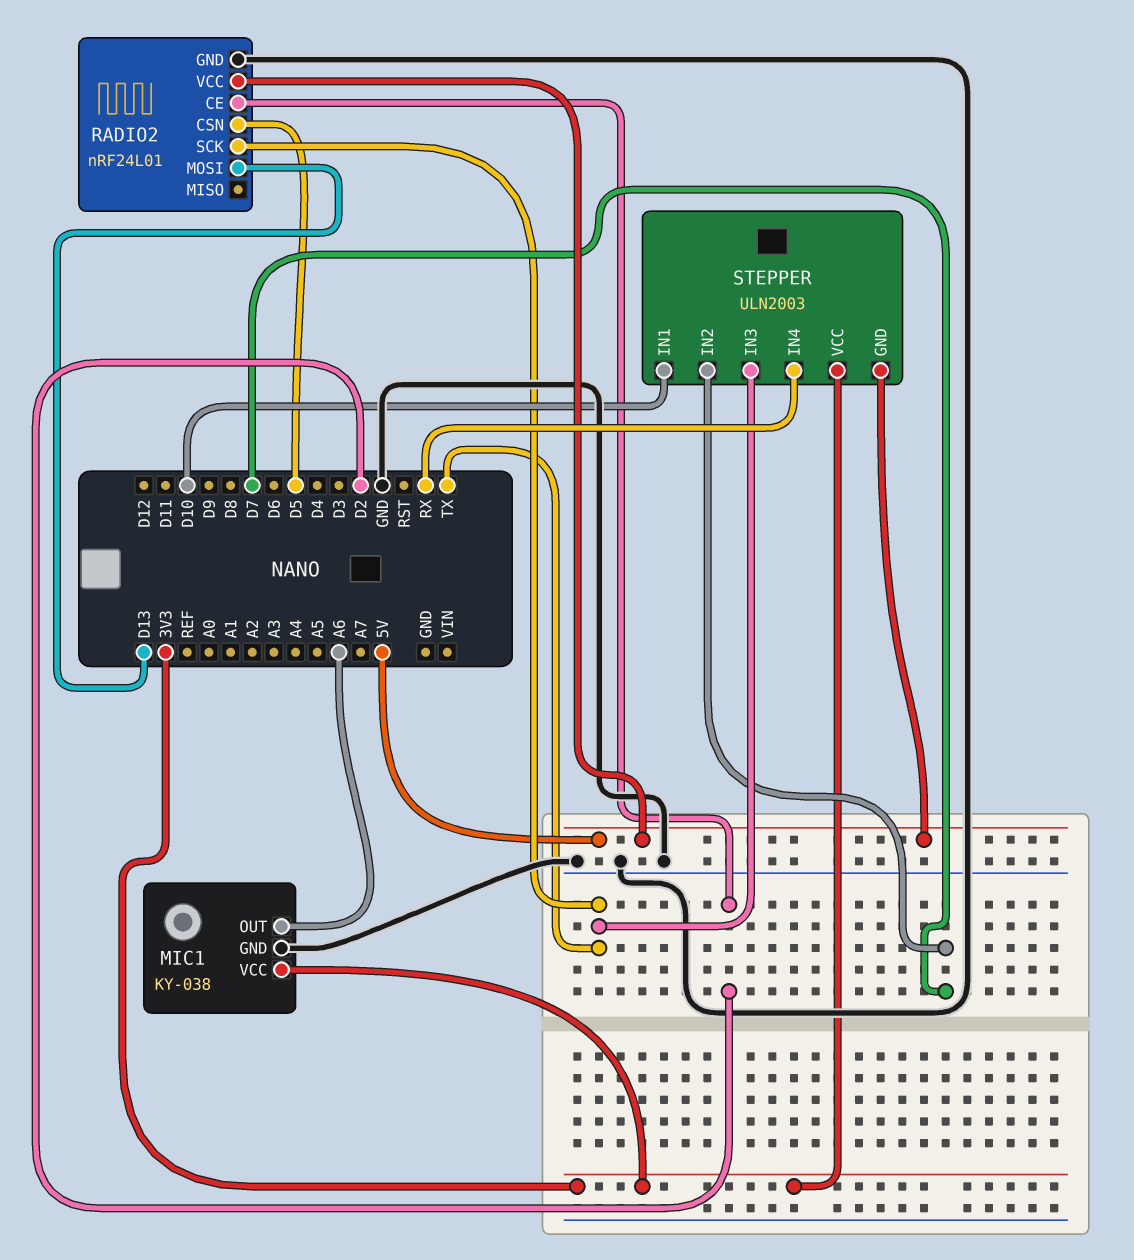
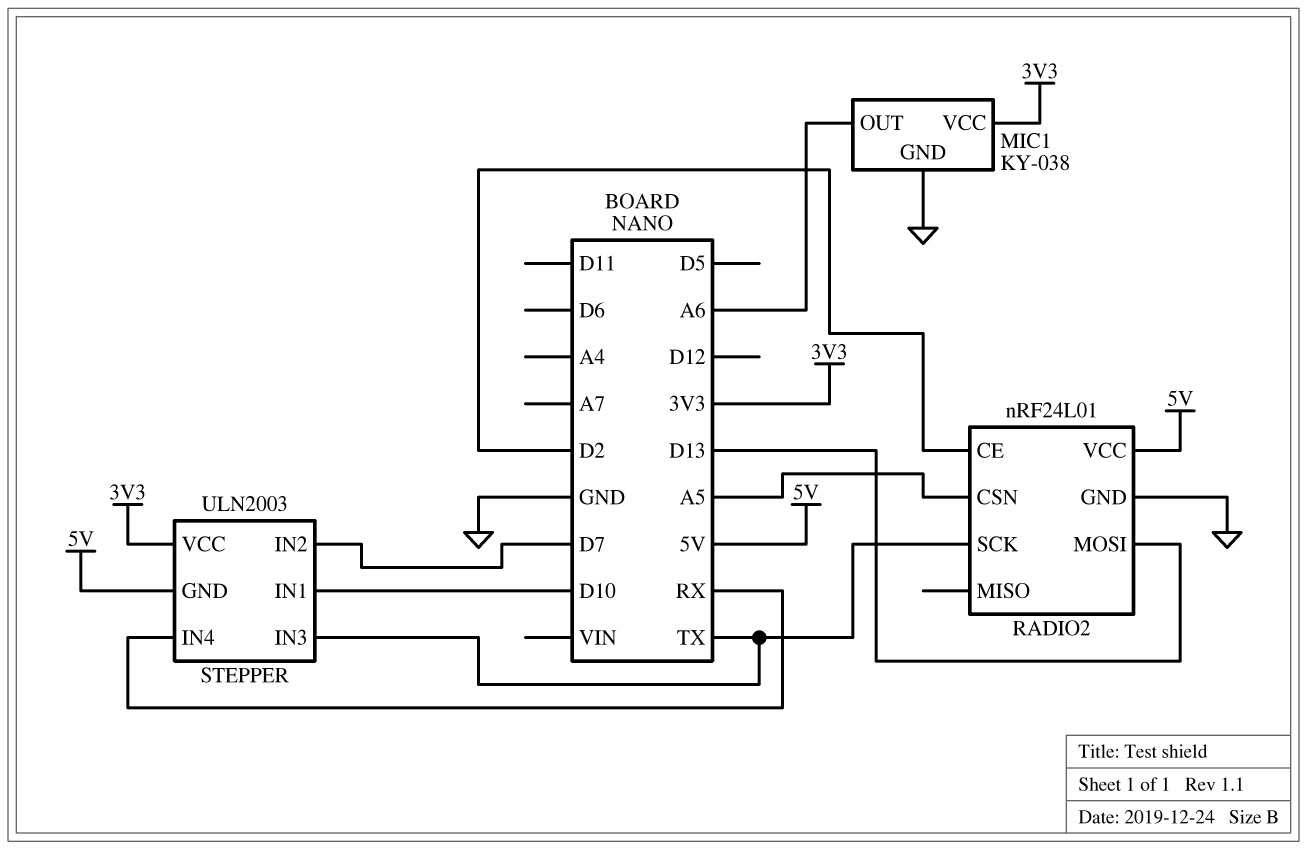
RADIO2 pin CSN: D5 -> A5

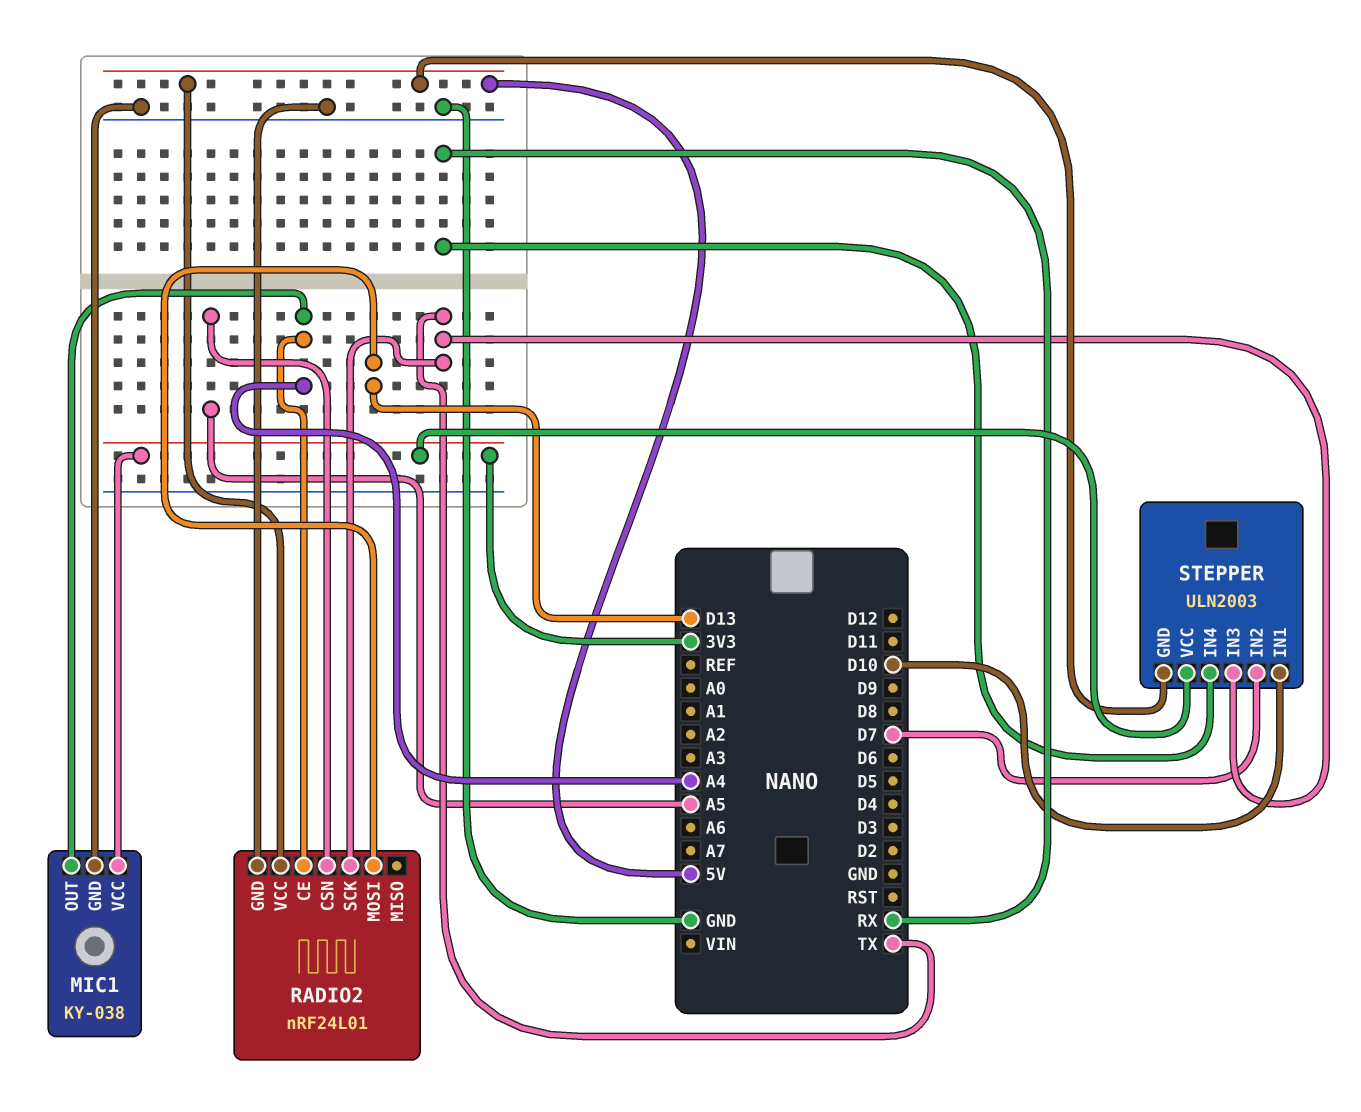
MIC1 pin OUT: A6 -> A4
RADIO2 pin CE: D2 -> A4

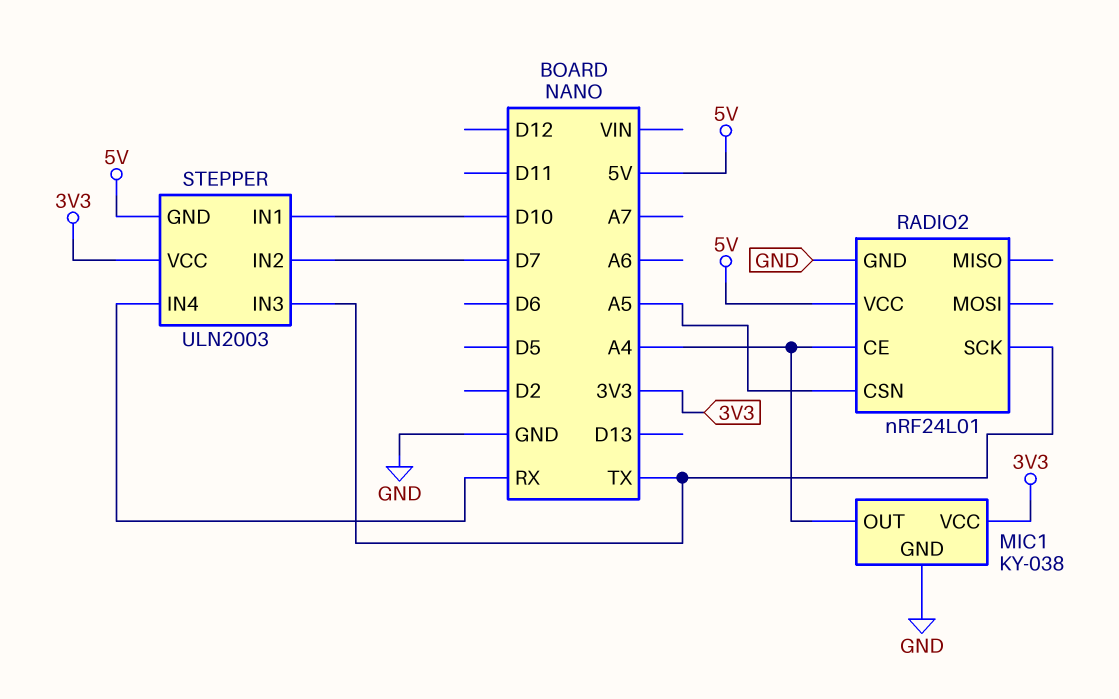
RADIO2 pin MOSI: D13 -> none

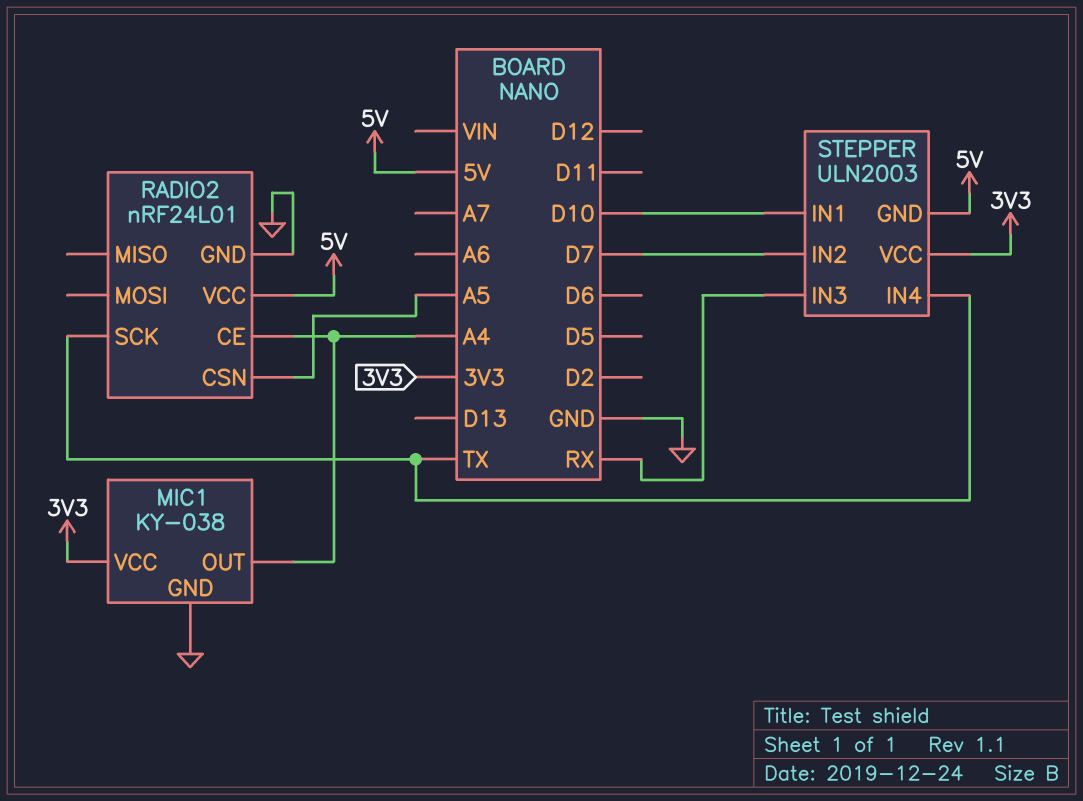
STEPPER pin IN3: TX -> RX
STEPPER pin IN4: RX -> TX

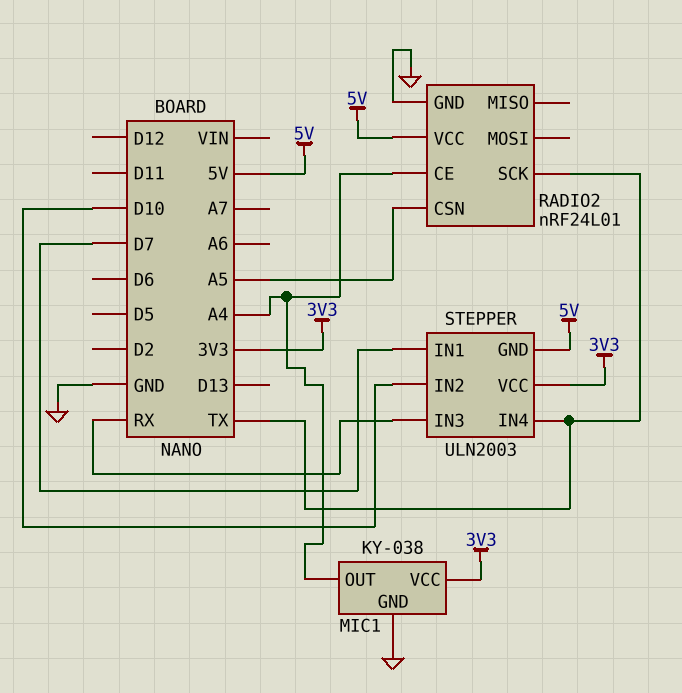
STEPPER pin IN1: D10 -> D7
STEPPER pin IN2: D7 -> D10

